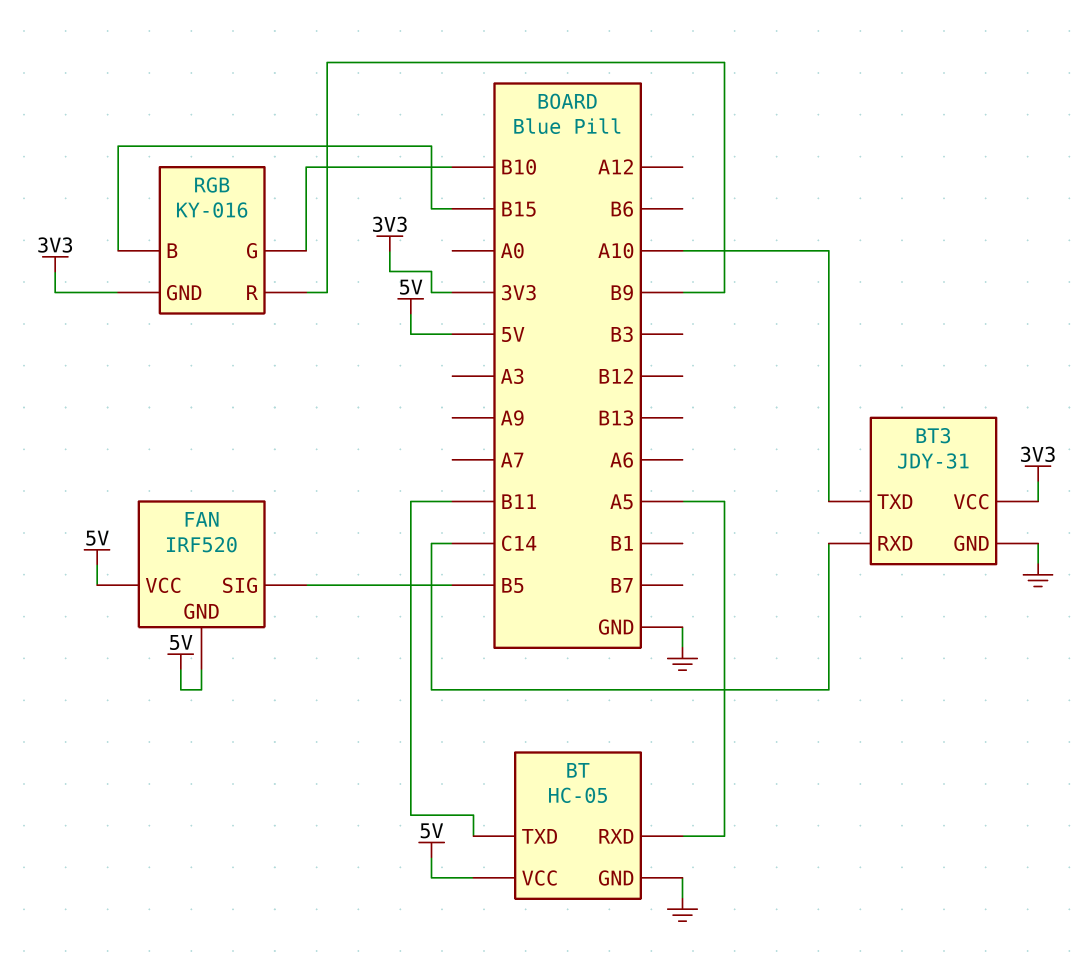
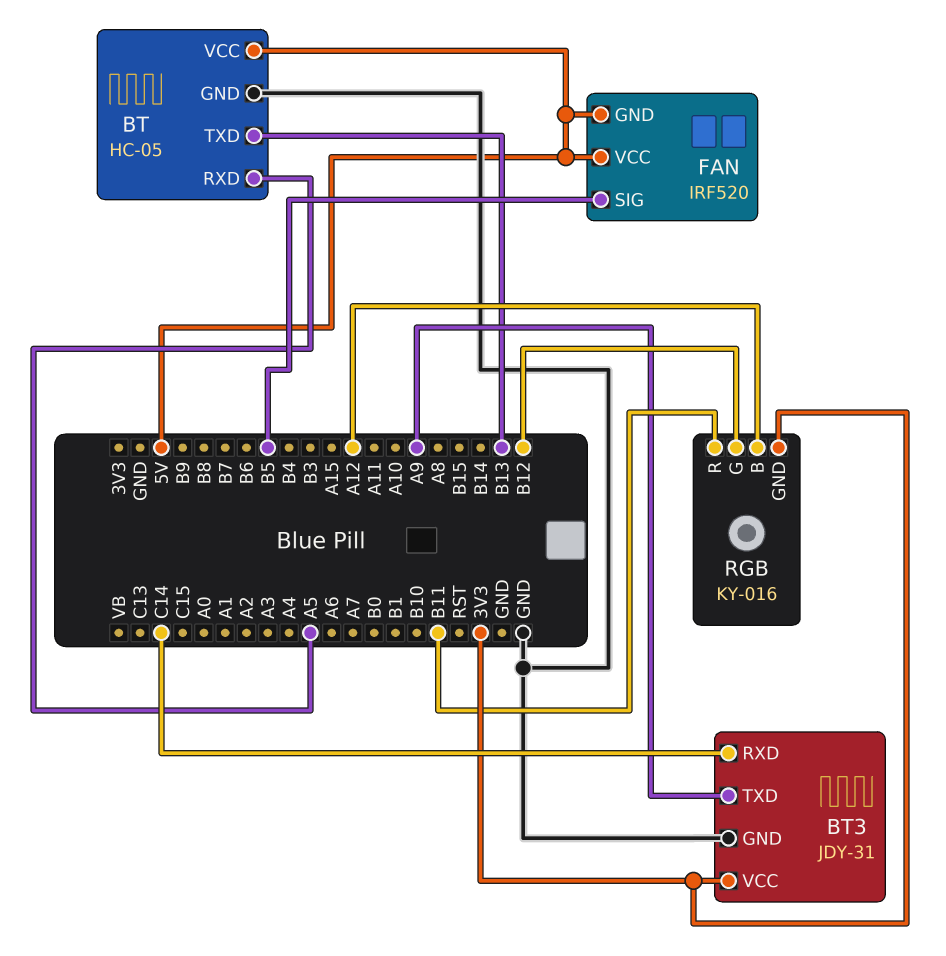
BT pin TXD: B11 -> B13
BT3 pin TXD: A10 -> A9
RGB pin B: B15 -> A12
RGB pin G: B10 -> B12
RGB pin R: B9 -> B11

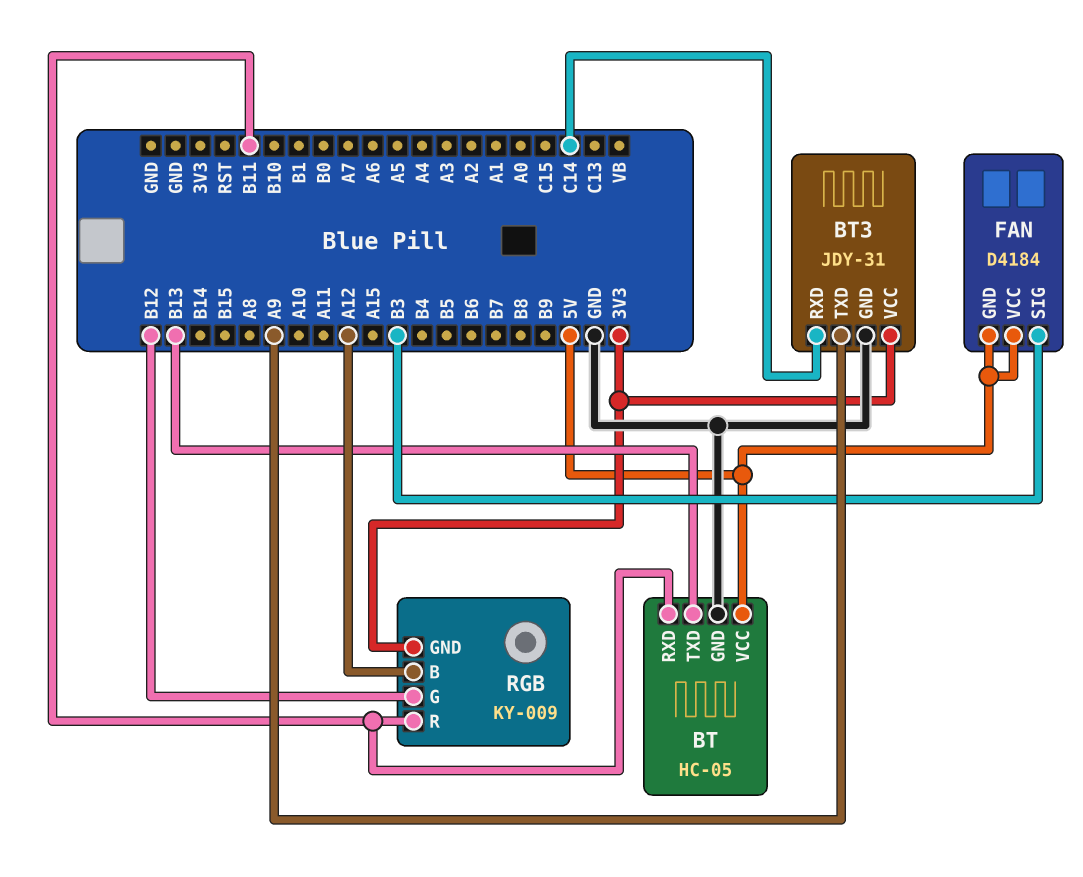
BT pin RXD: A5 -> B11
FAN: IRF520 -> D4184
FAN pin SIG: B5 -> B3
RGB: KY-016 -> KY-009

